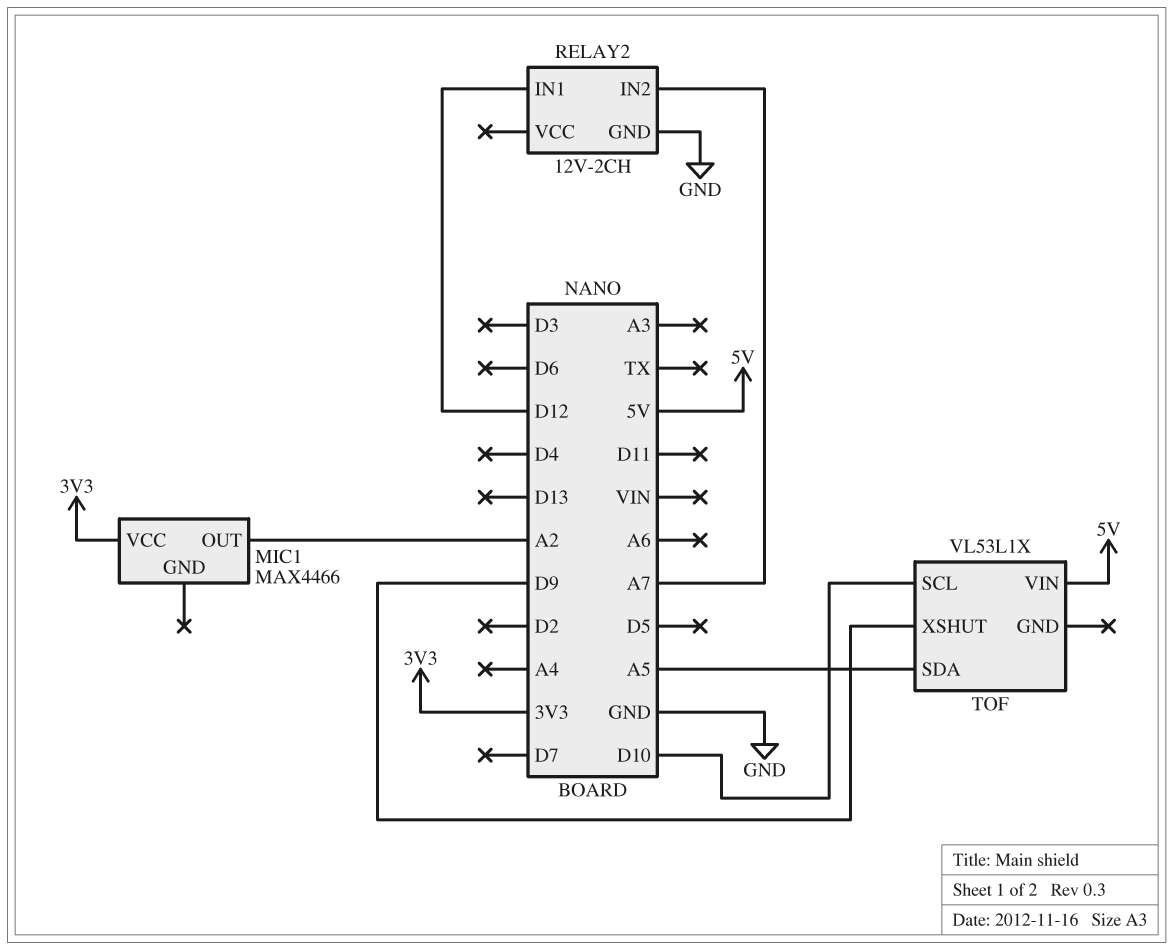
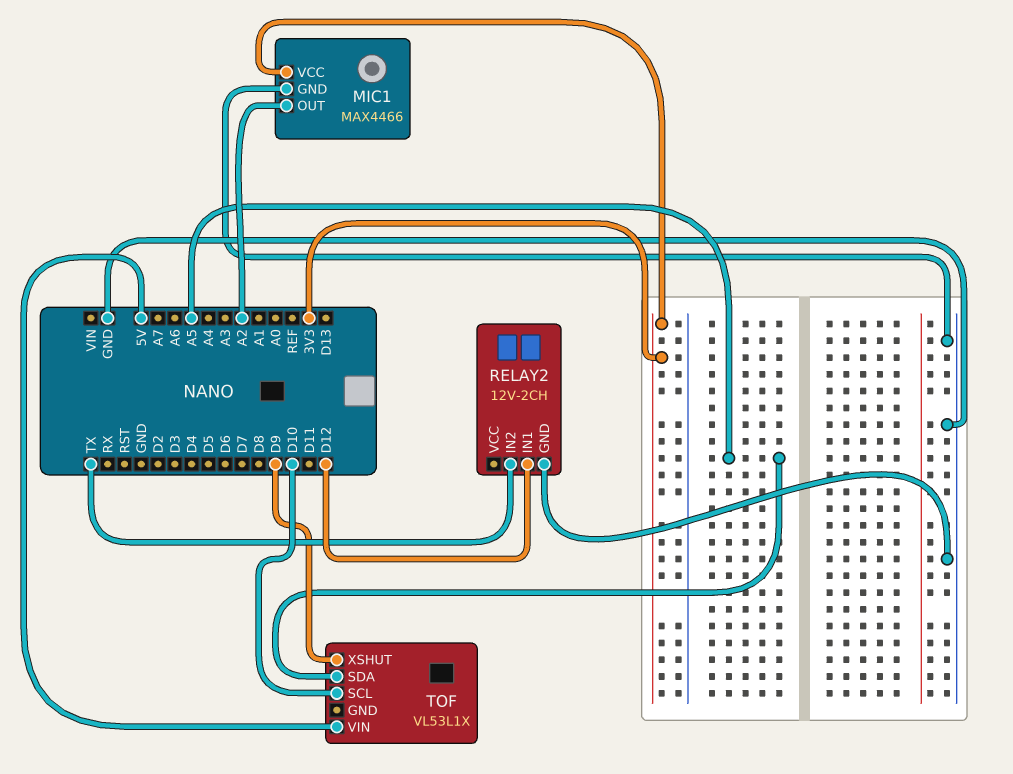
MIC1 pin GND: none -> GND
RELAY2 pin IN2: A7 -> TX

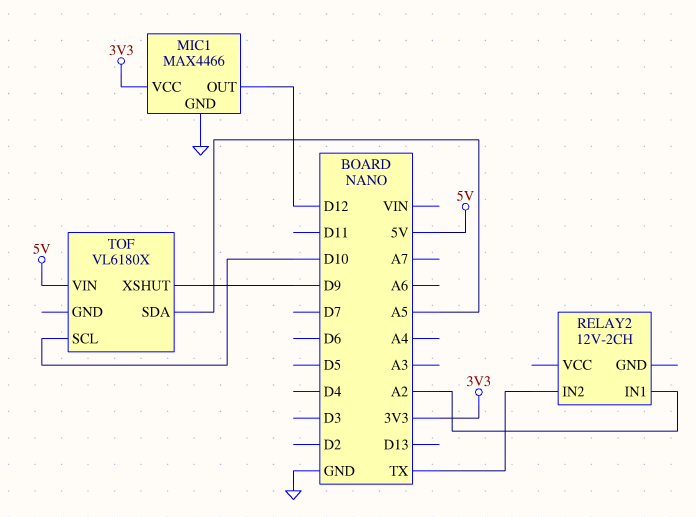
MIC1 pin OUT: A2 -> D12
RELAY2 pin GND: GND -> none
RELAY2 pin IN1: D12 -> A2
TOF: VL53L1X -> VL6180X

